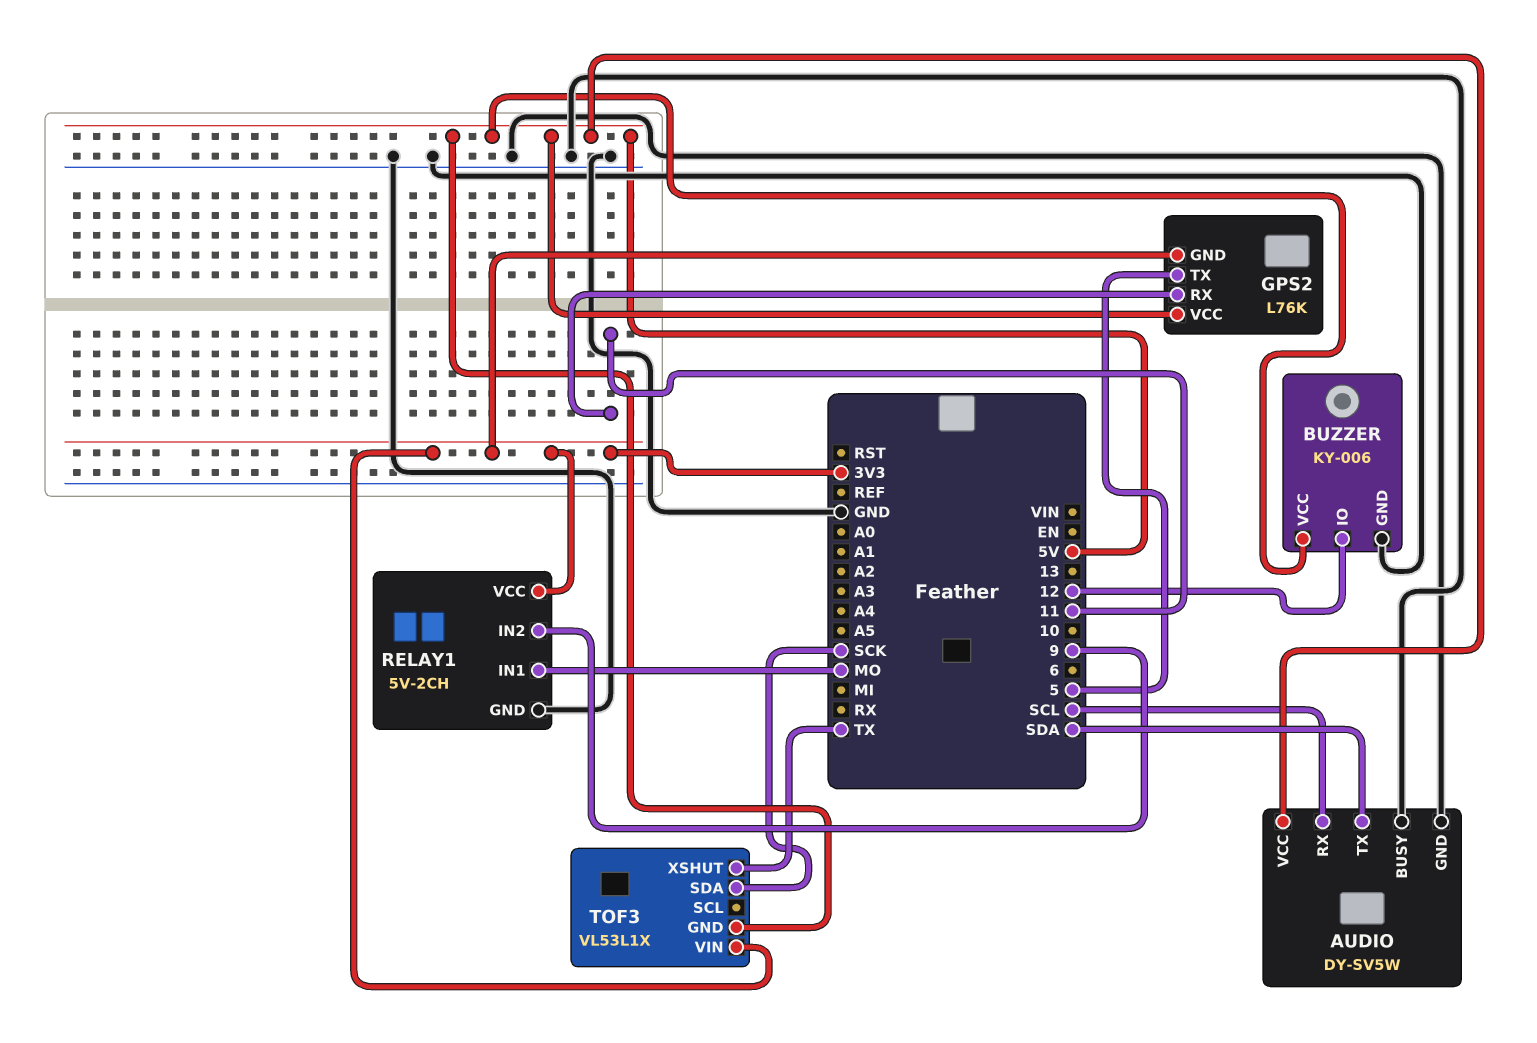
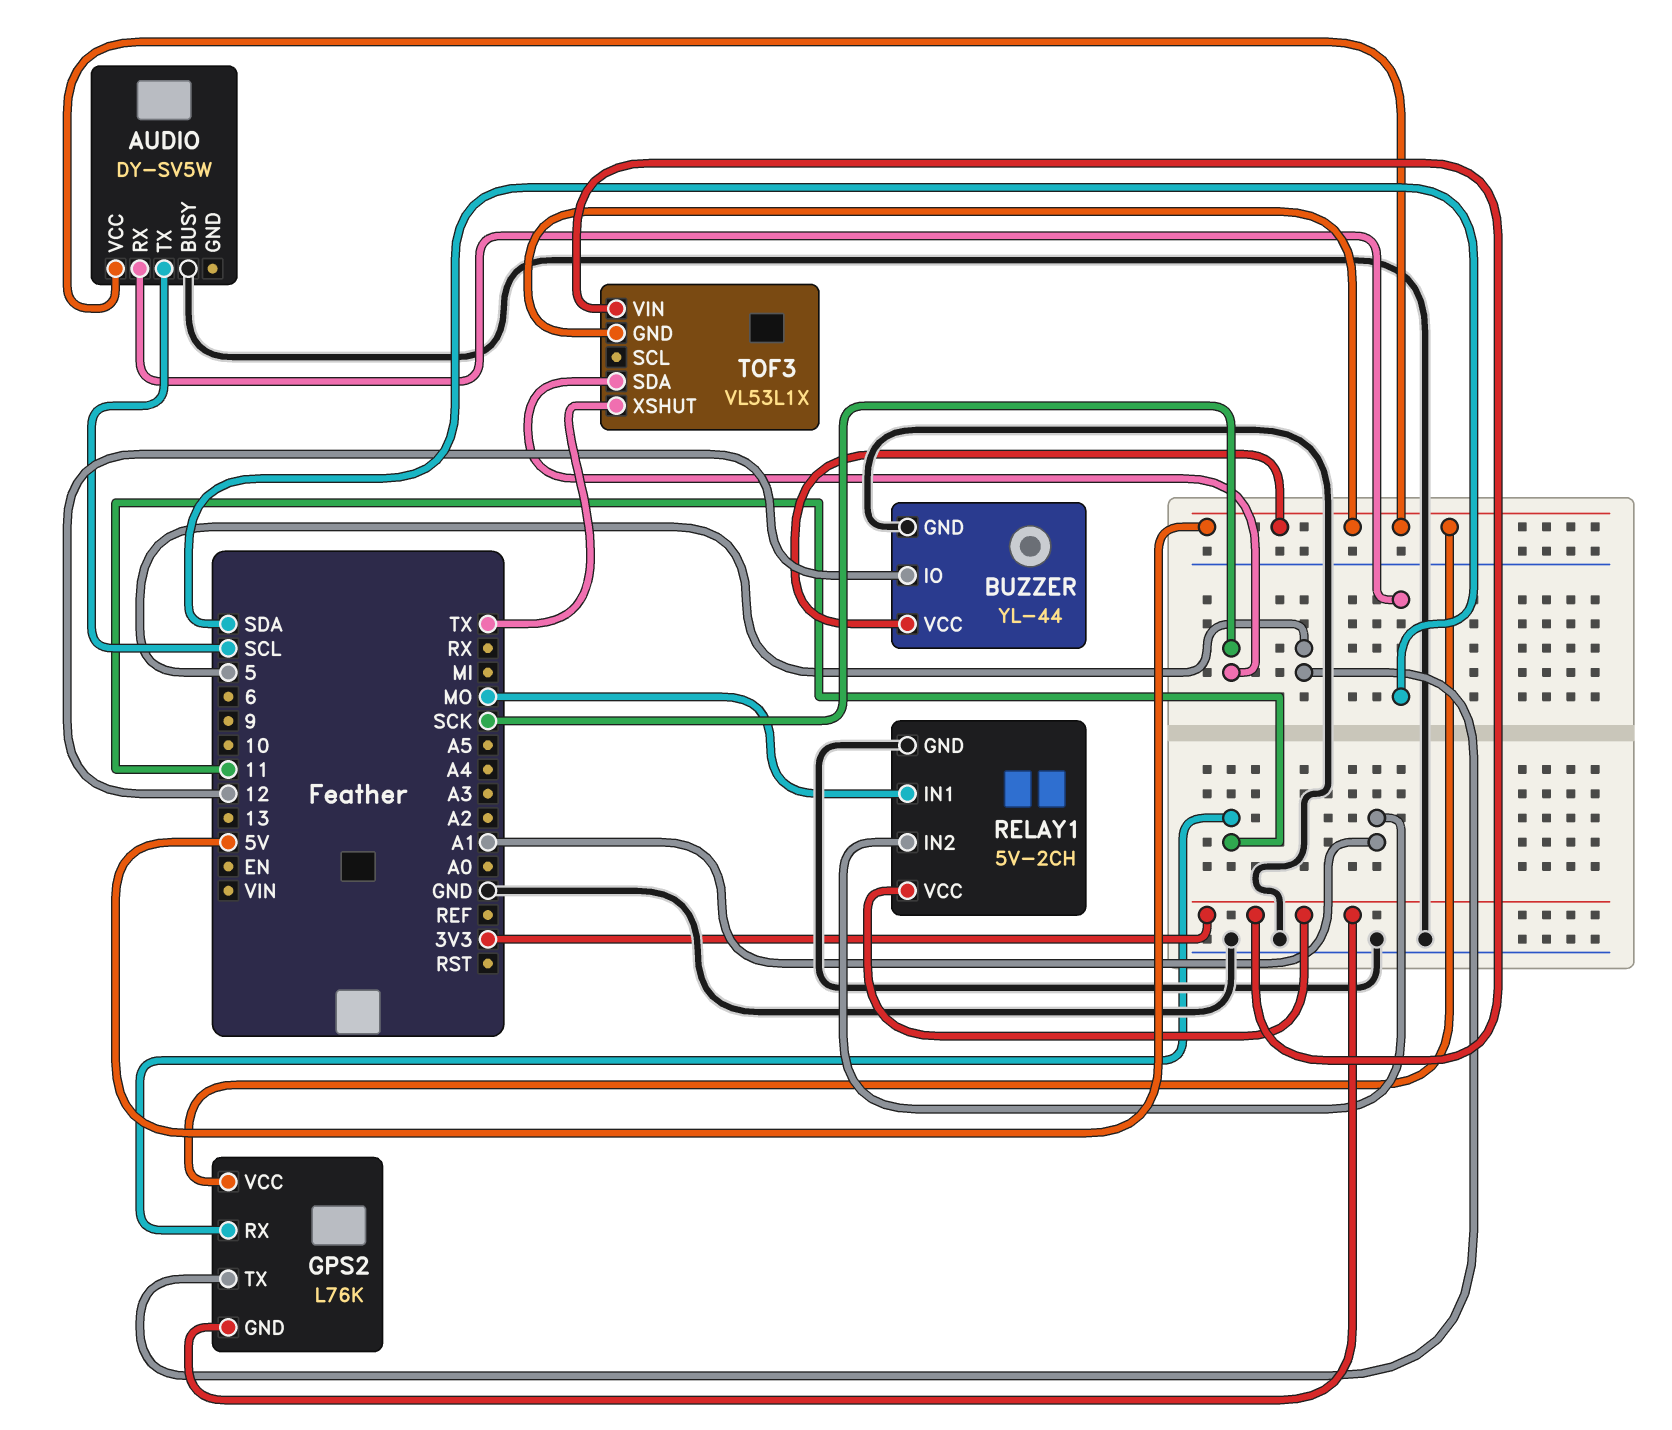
AUDIO pin GND: GND -> none
AUDIO pin RX: SCL -> SDA
AUDIO pin TX: SDA -> SCL
BUZZER: KY-006 -> YL-44
RELAY1 pin IN2: 9 -> A1

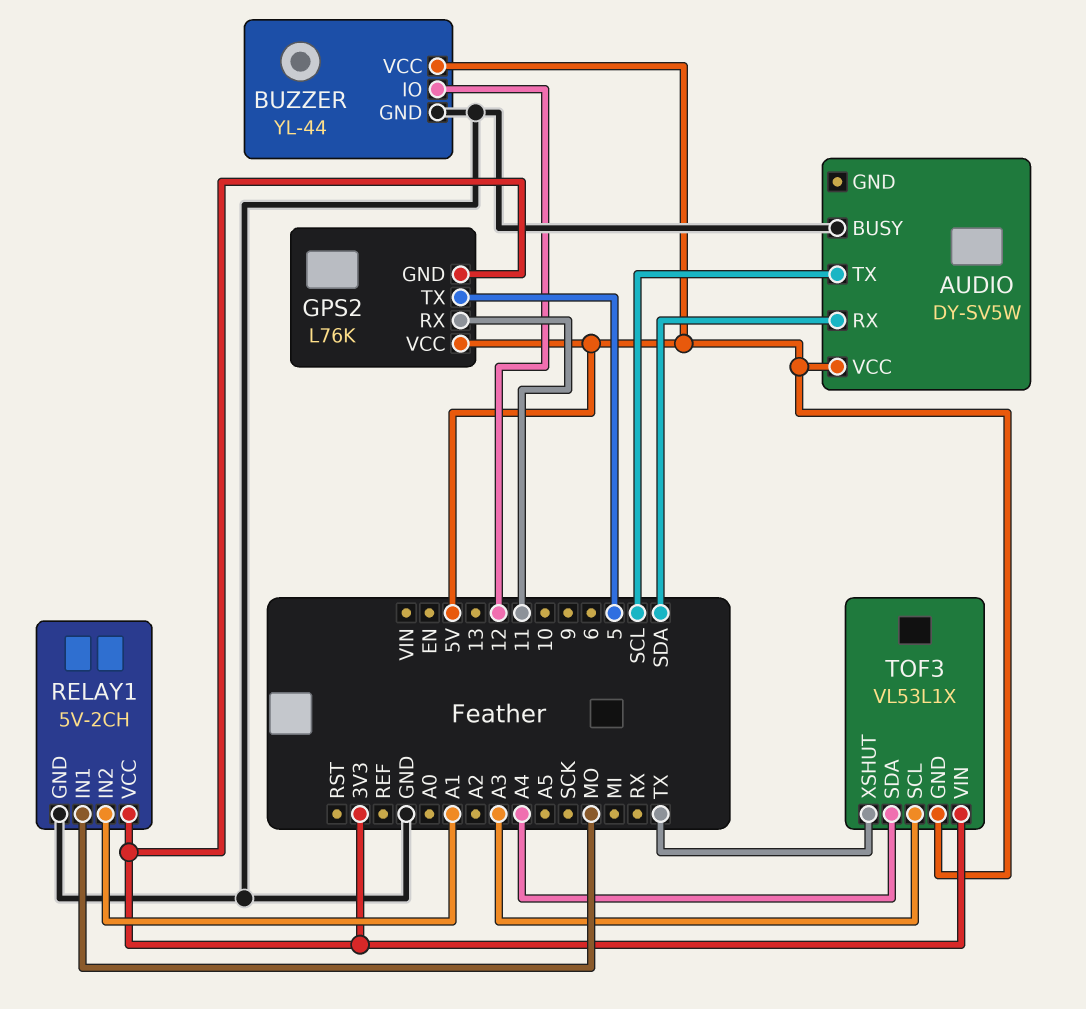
TOF3 pin SCL: none -> A3
TOF3 pin SDA: SCK -> A4

